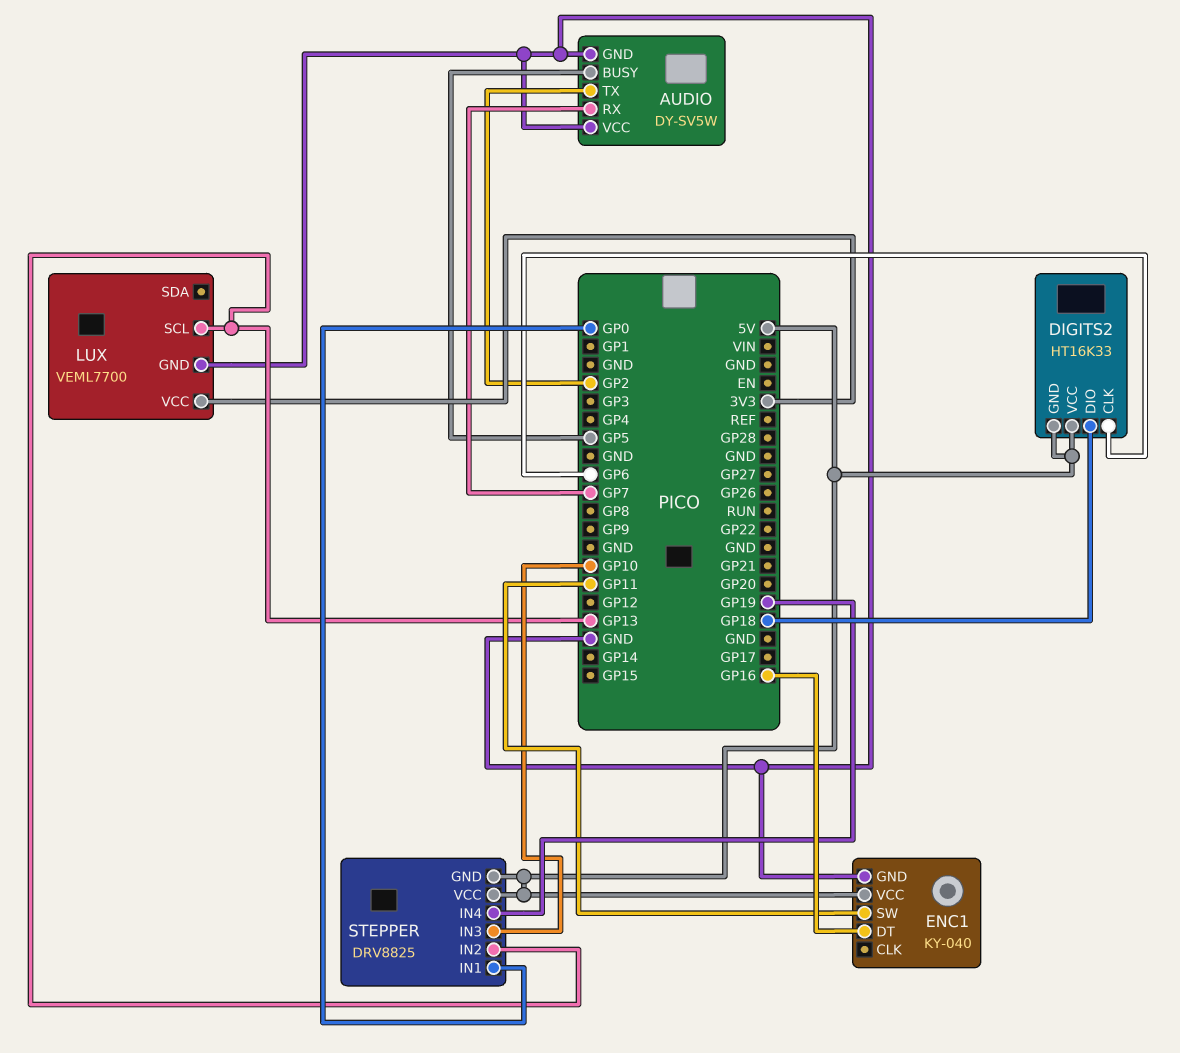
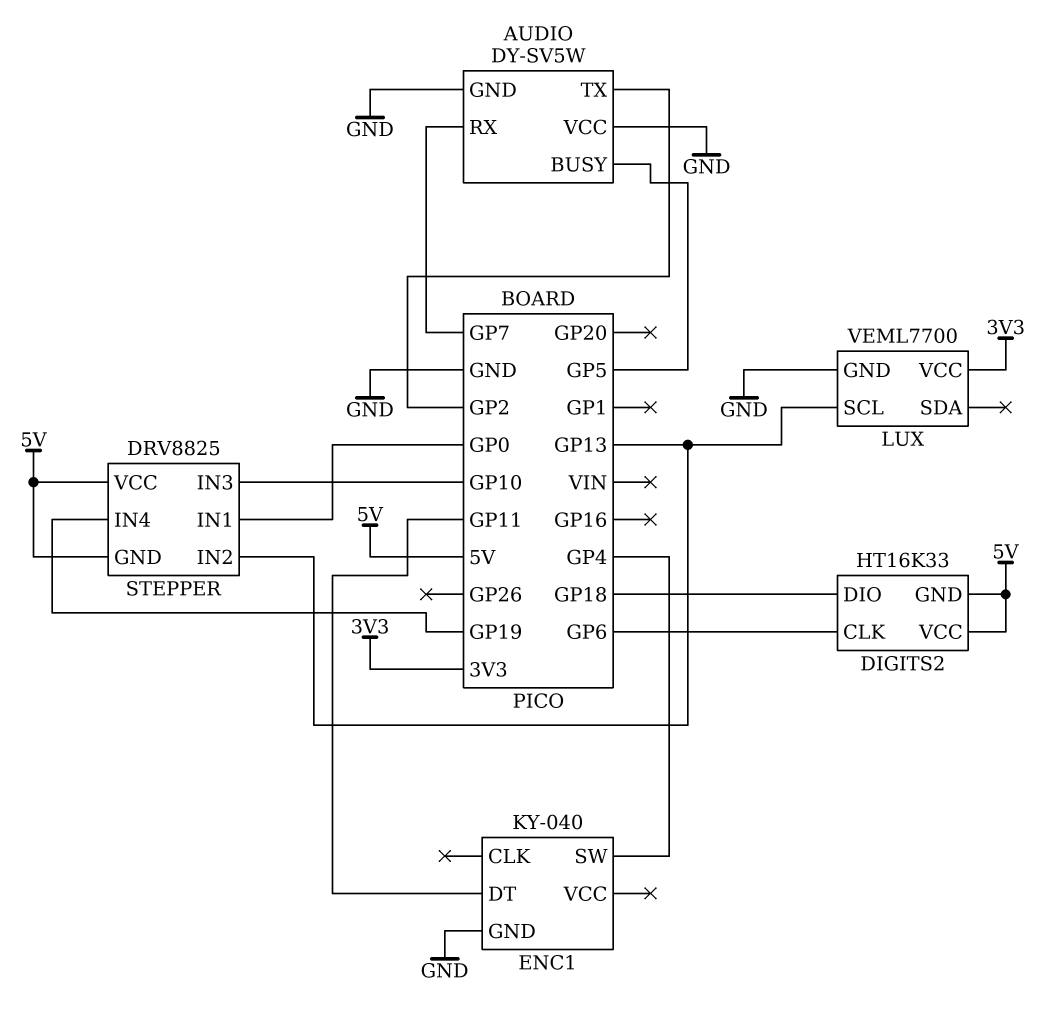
ENC1 pin DT: GP16 -> GP11
ENC1 pin SW: GP11 -> GP4
ENC1 pin VCC: 5V -> none

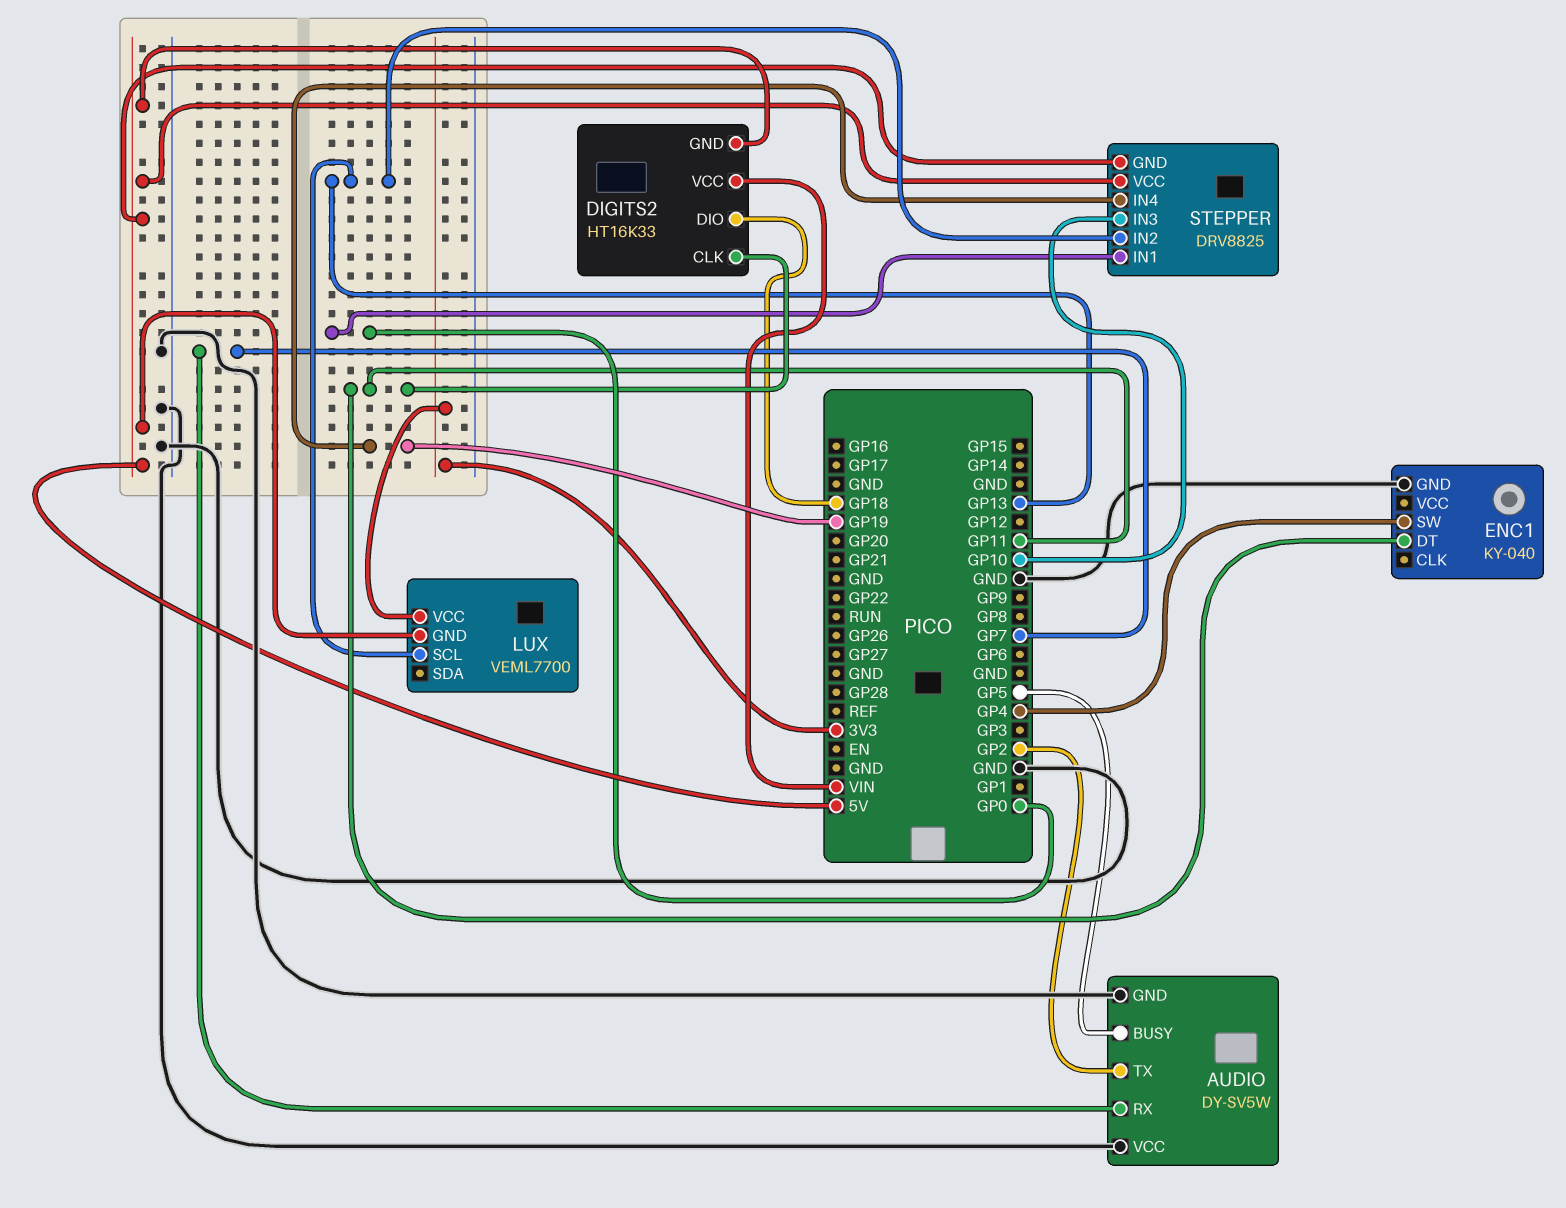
DIGITS2 pin CLK: GP6 -> GP11
DIGITS2 pin VCC: 5V -> VIN
LUX pin GND: GND -> 5V

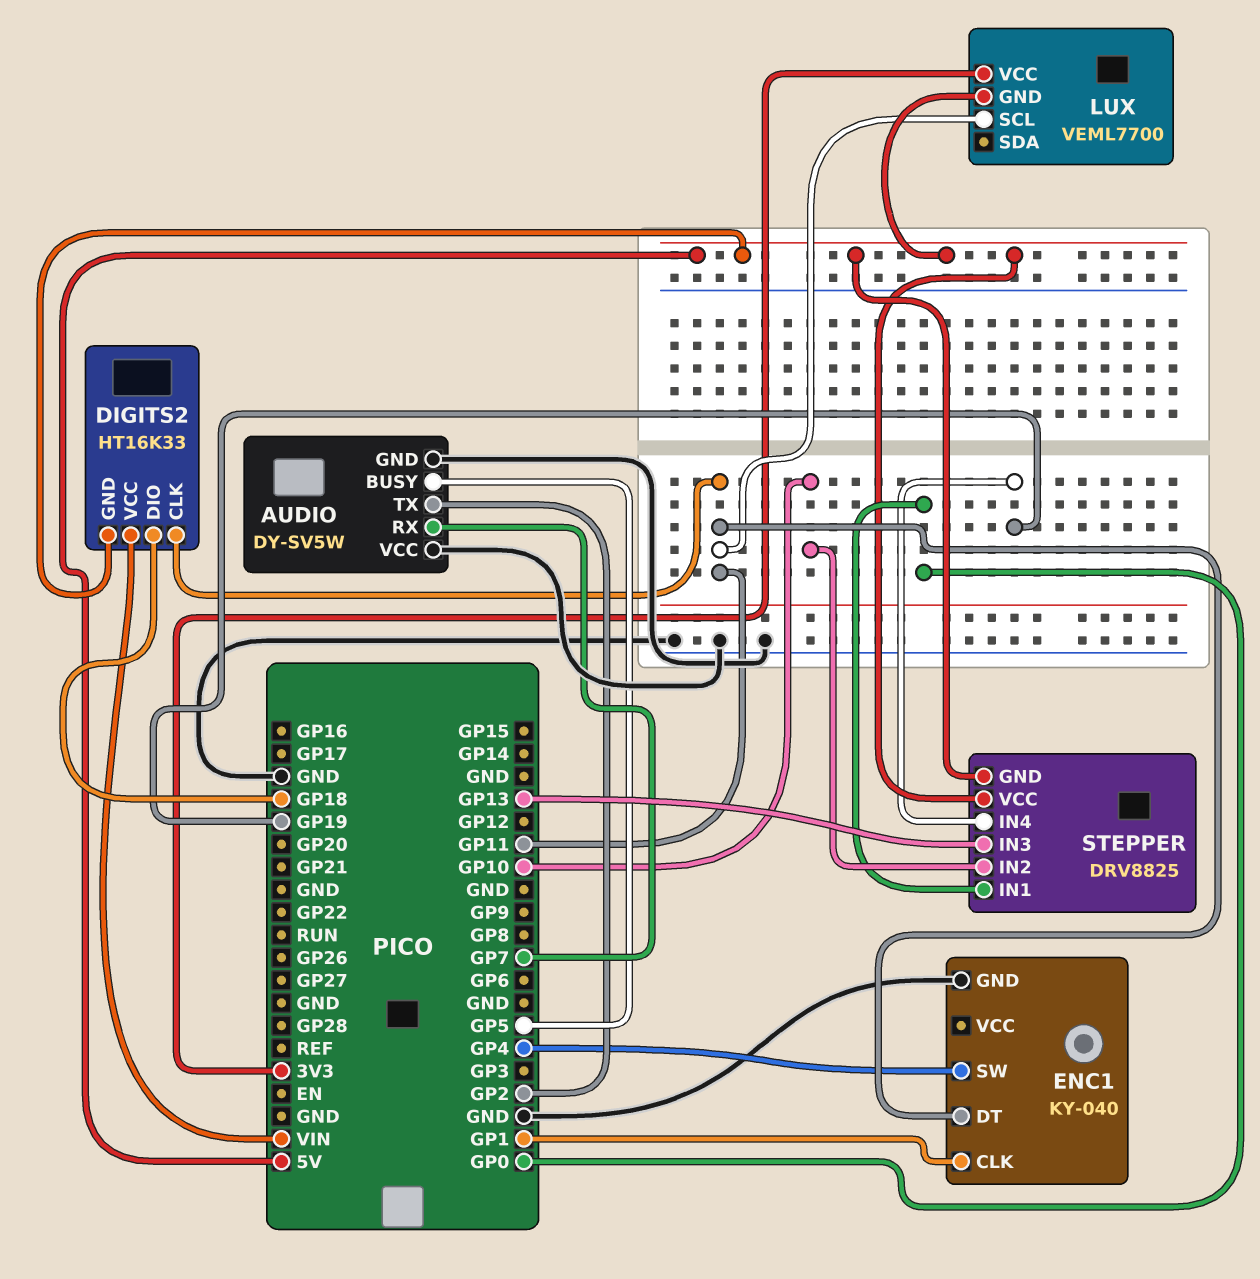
ENC1 pin CLK: none -> GP1
LUX pin SCL: GP13 -> GP11
STEPPER pin IN2: GP13 -> GP10
STEPPER pin IN3: GP10 -> GP13

